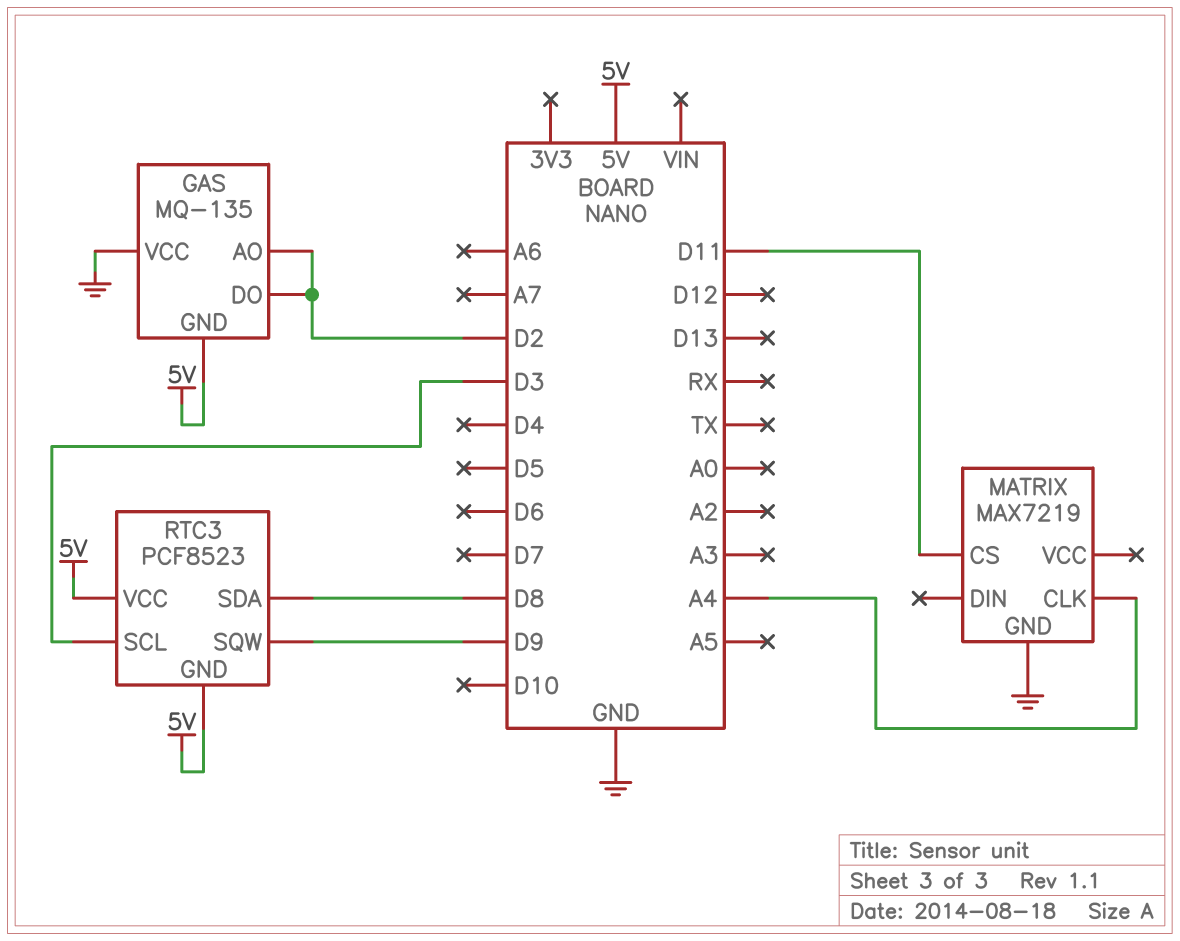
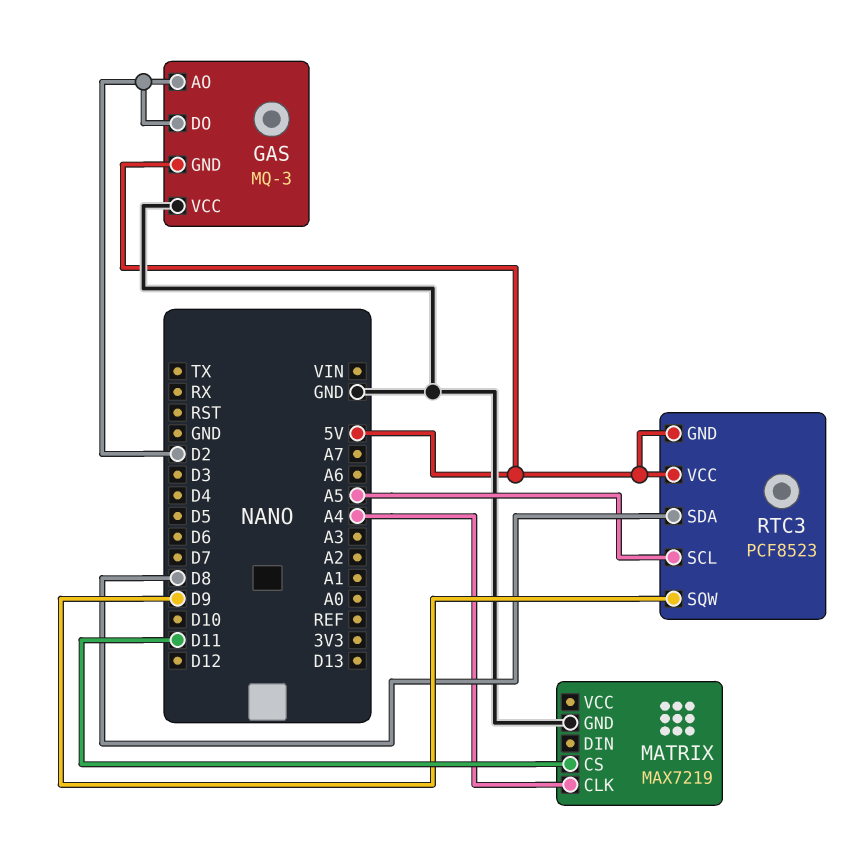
GAS: MQ-135 -> MQ-3
RTC3 pin SCL: D3 -> A5

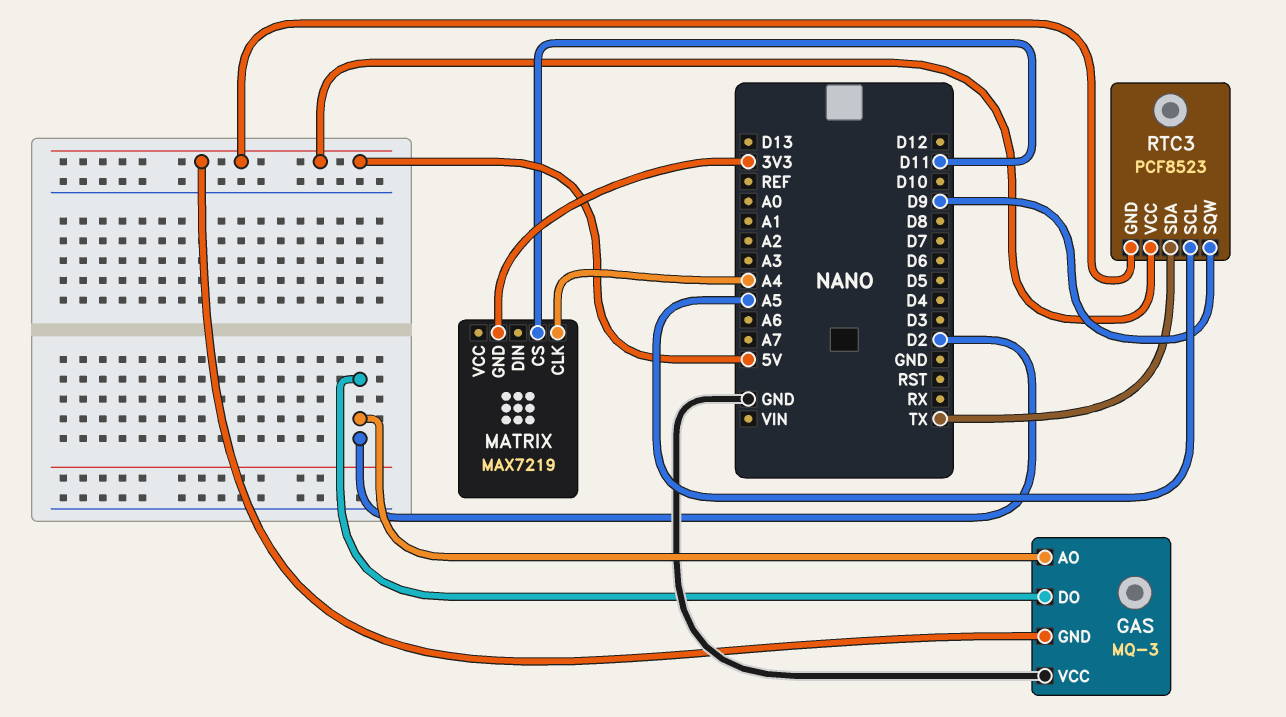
MATRIX pin GND: GND -> 3V3
RTC3 pin SDA: D8 -> TX

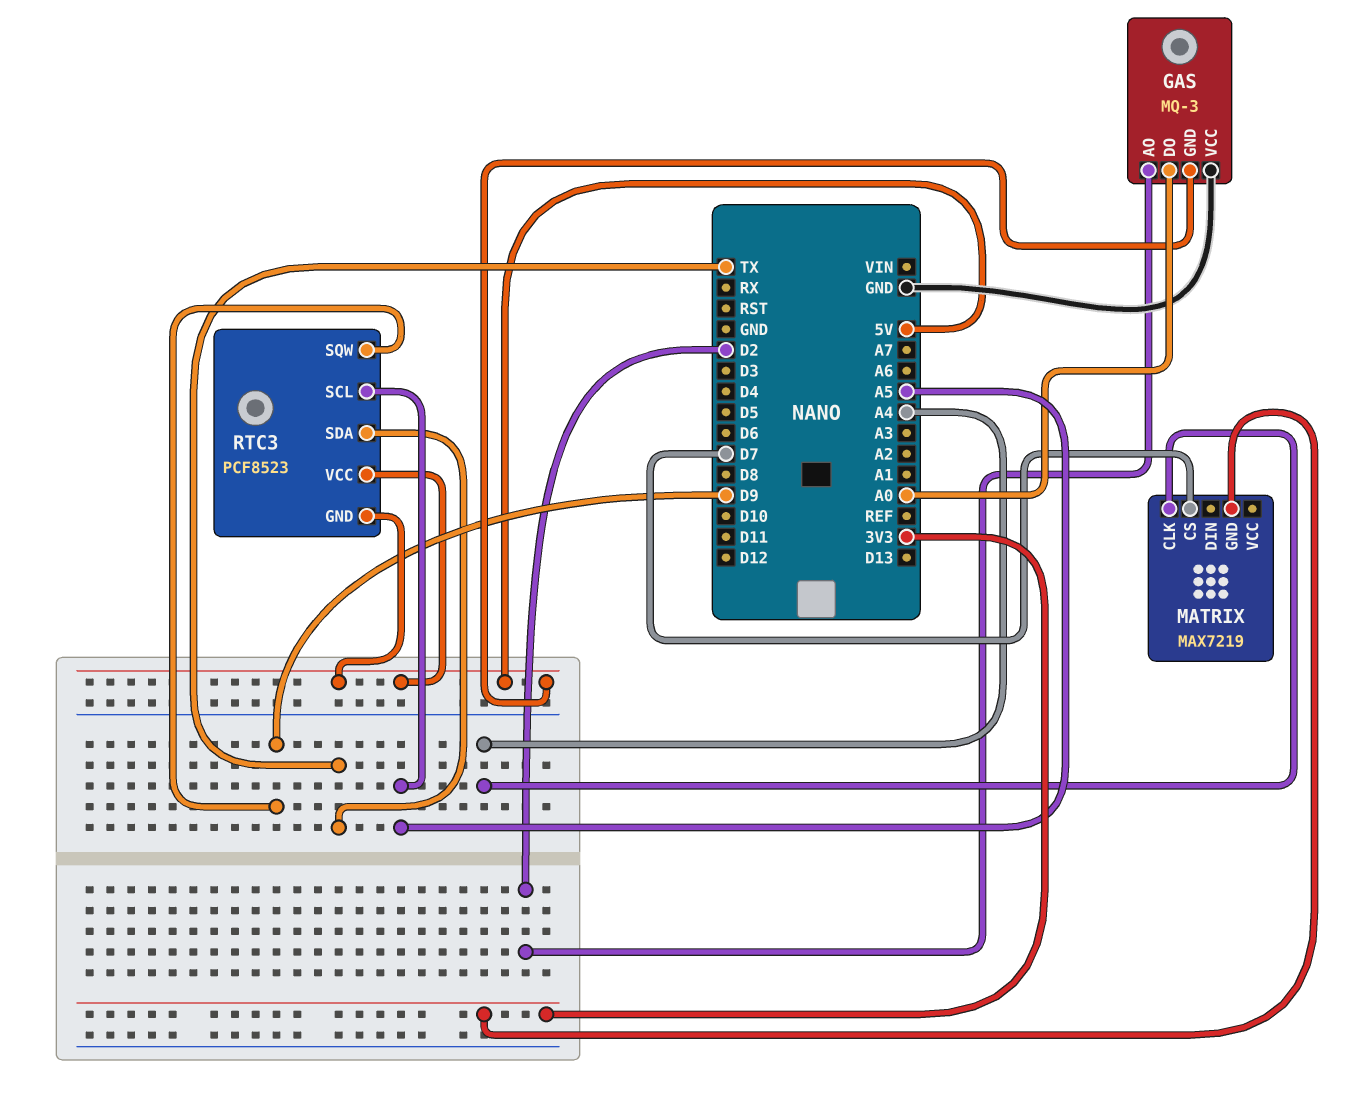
GAS pin DO: D2 -> A0
MATRIX pin CS: D11 -> D7

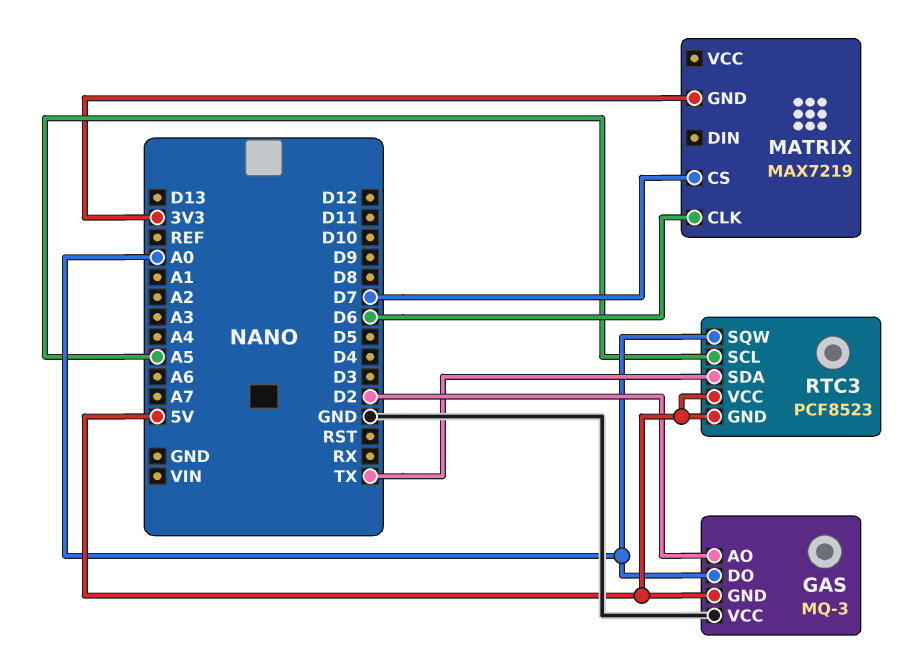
MATRIX pin CLK: A4 -> D6
RTC3 pin SQW: D9 -> A0

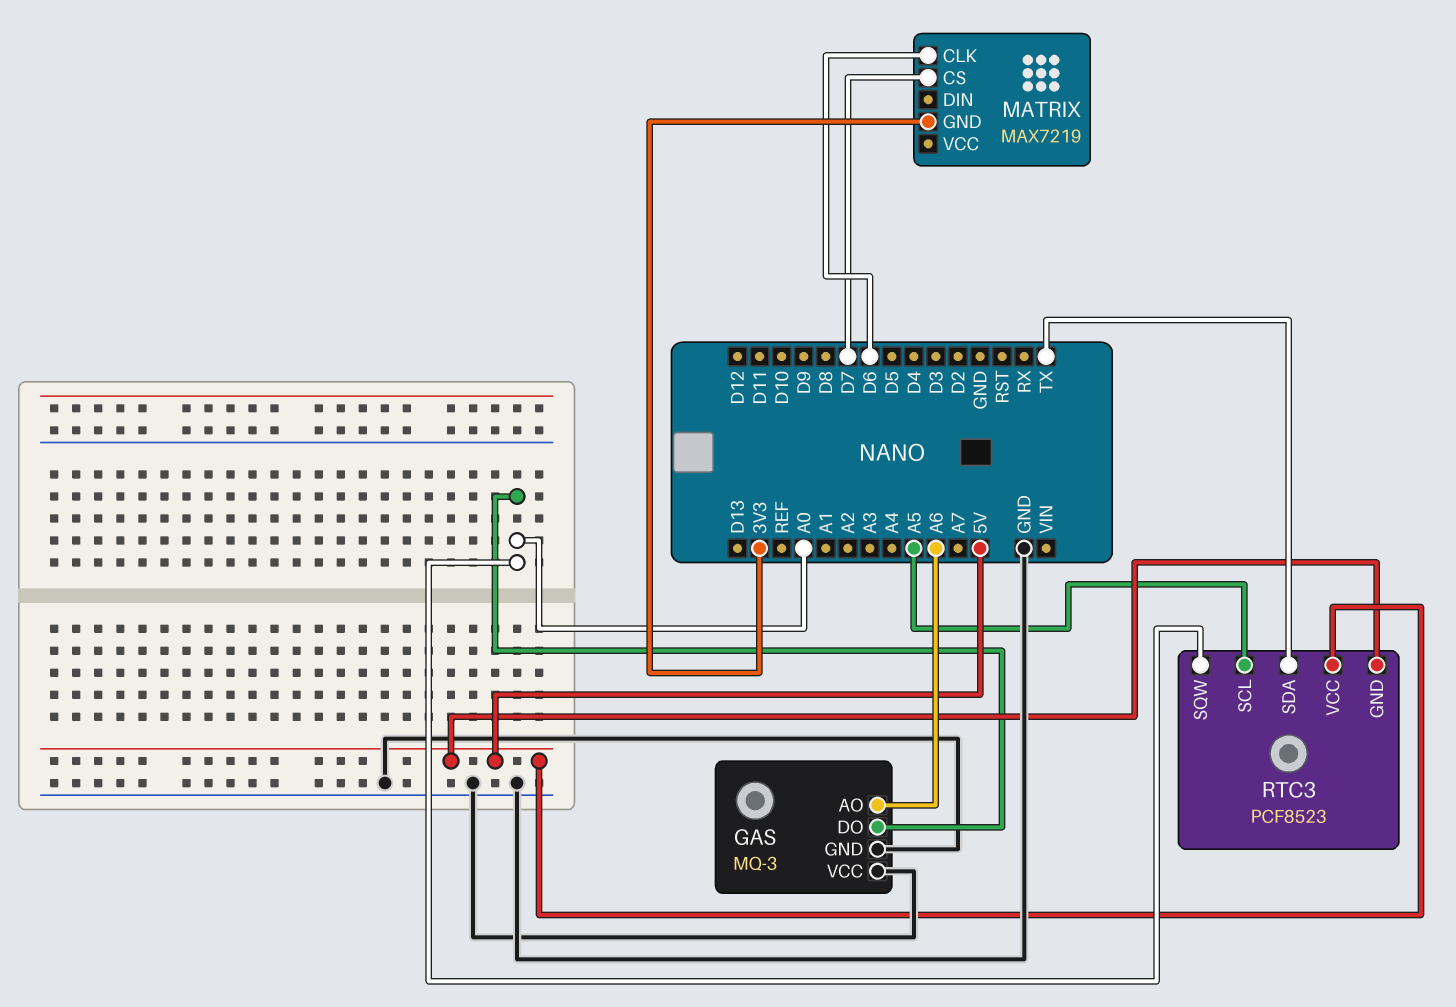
GAS pin AO: D2 -> A6
GAS pin GND: 5V -> GND

